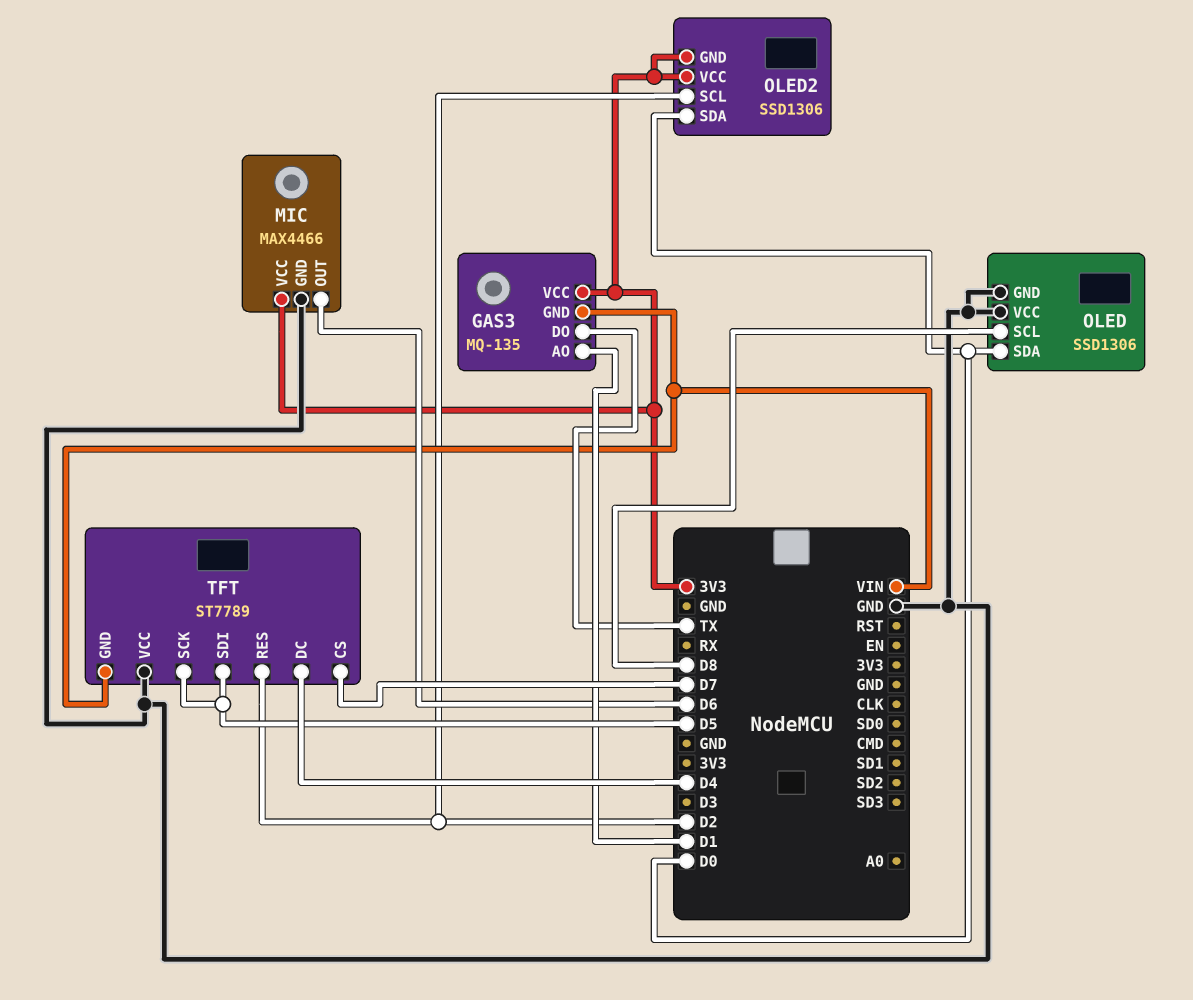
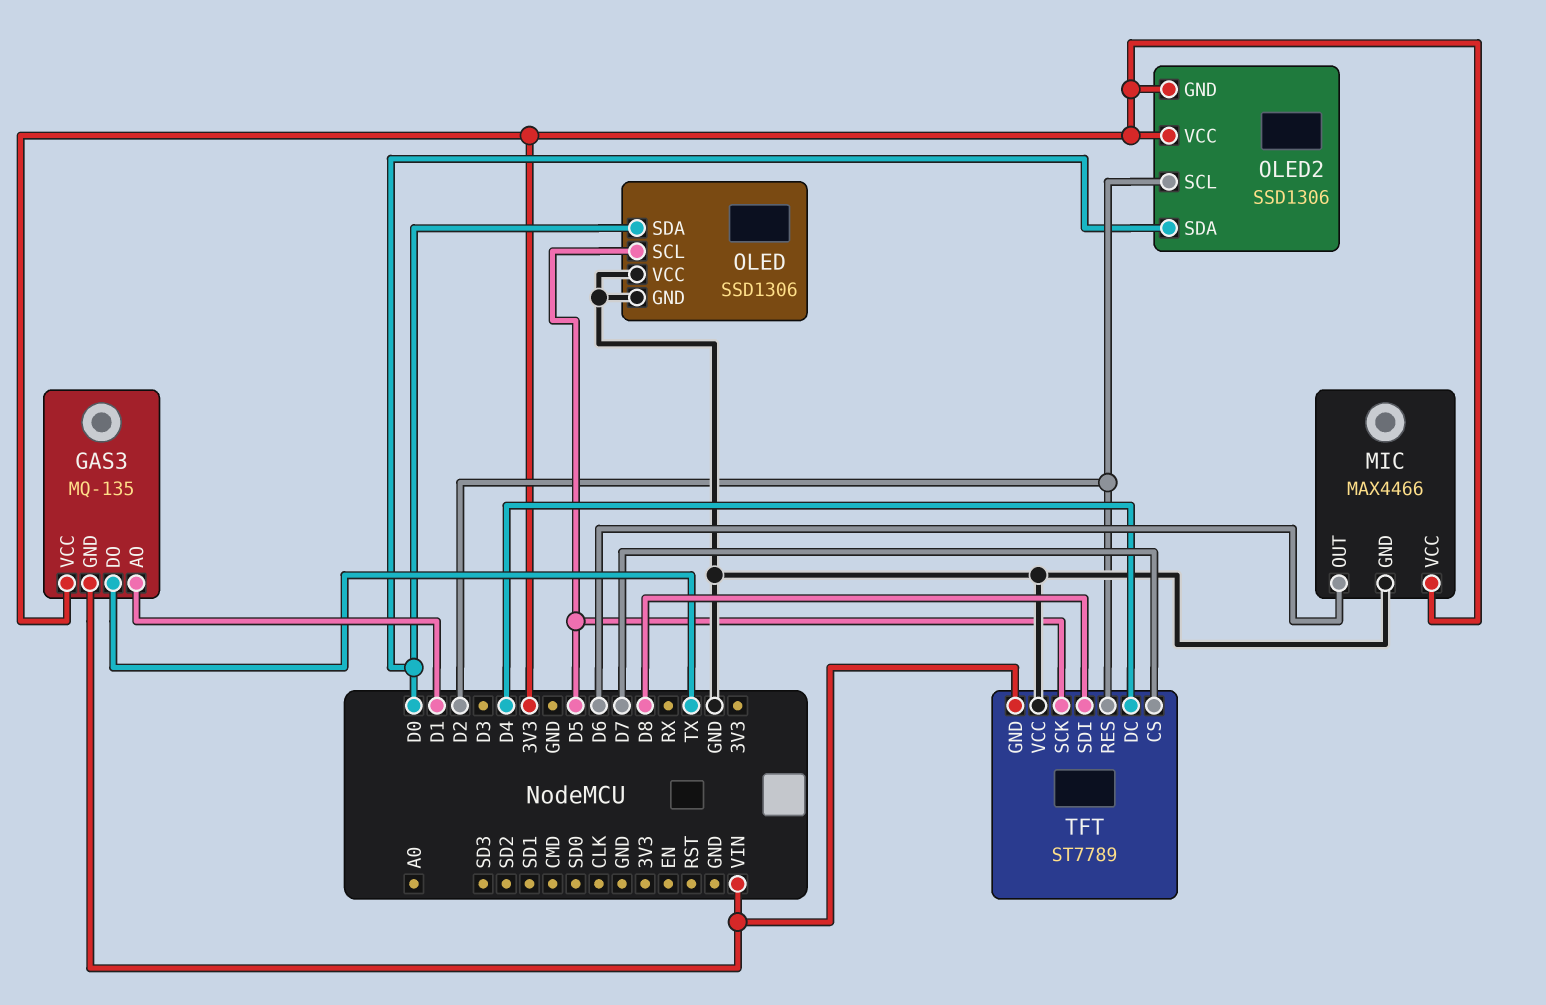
OLED pin SCL: D8 -> D5
TFT pin SDI: D5 -> D8

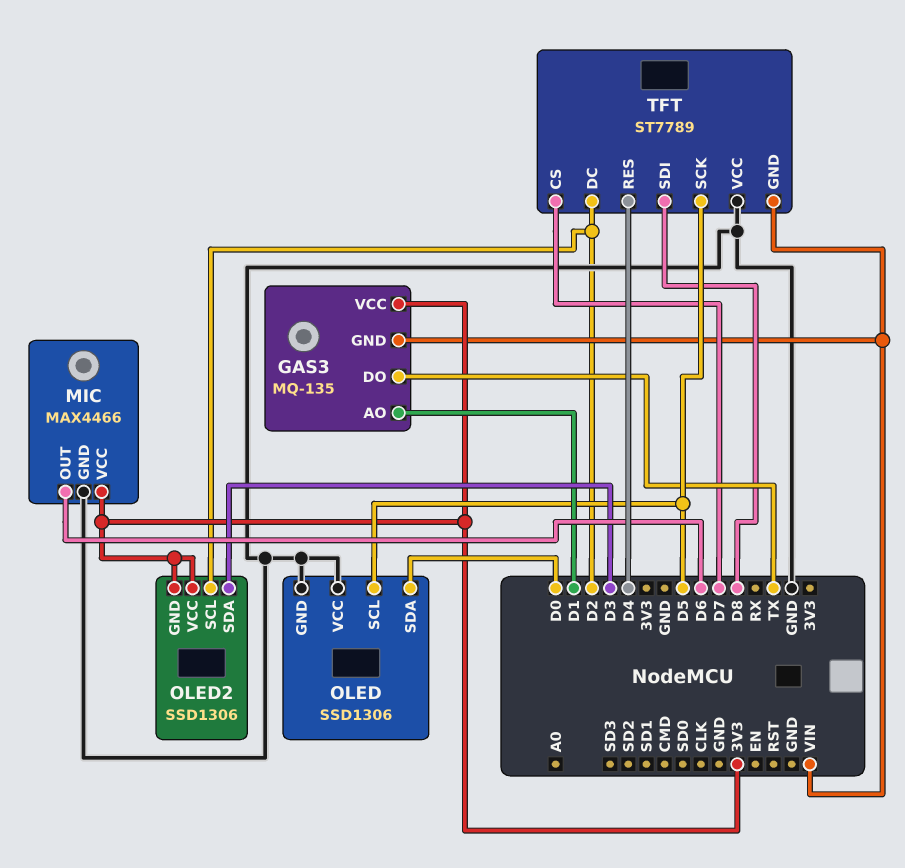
OLED2 pin SDA: D0 -> D3
TFT pin DC: D4 -> D2
TFT pin RES: D2 -> D4

